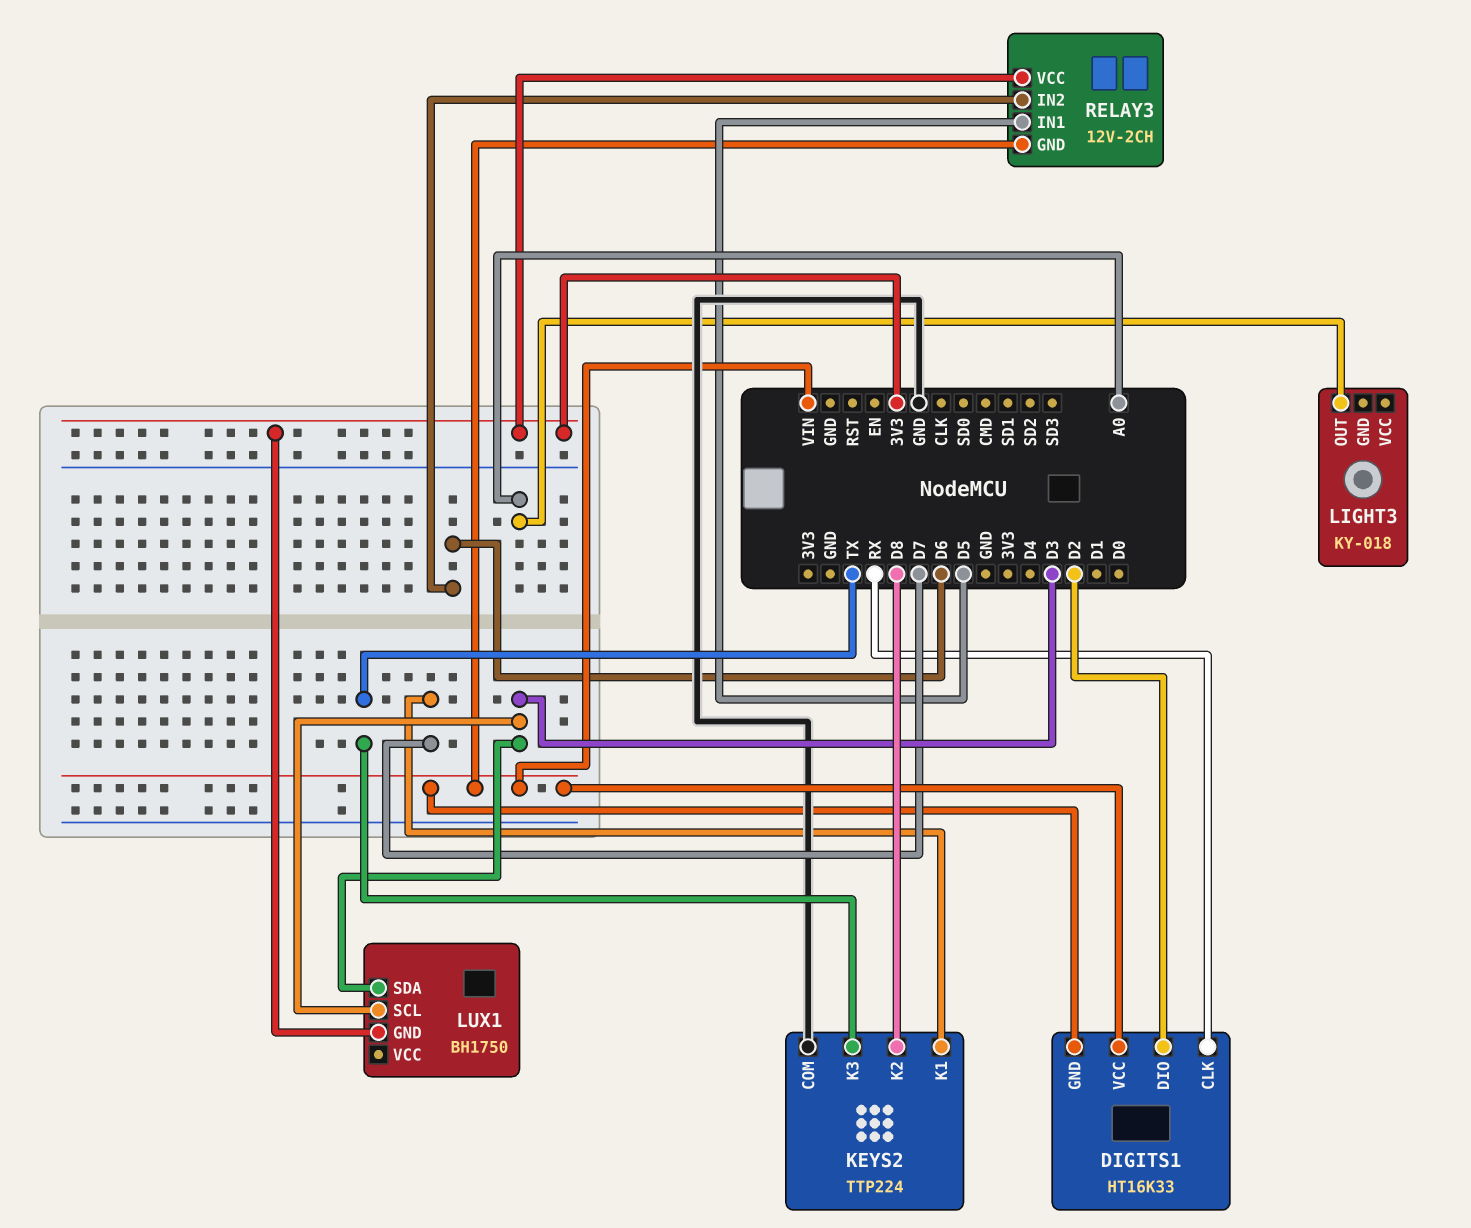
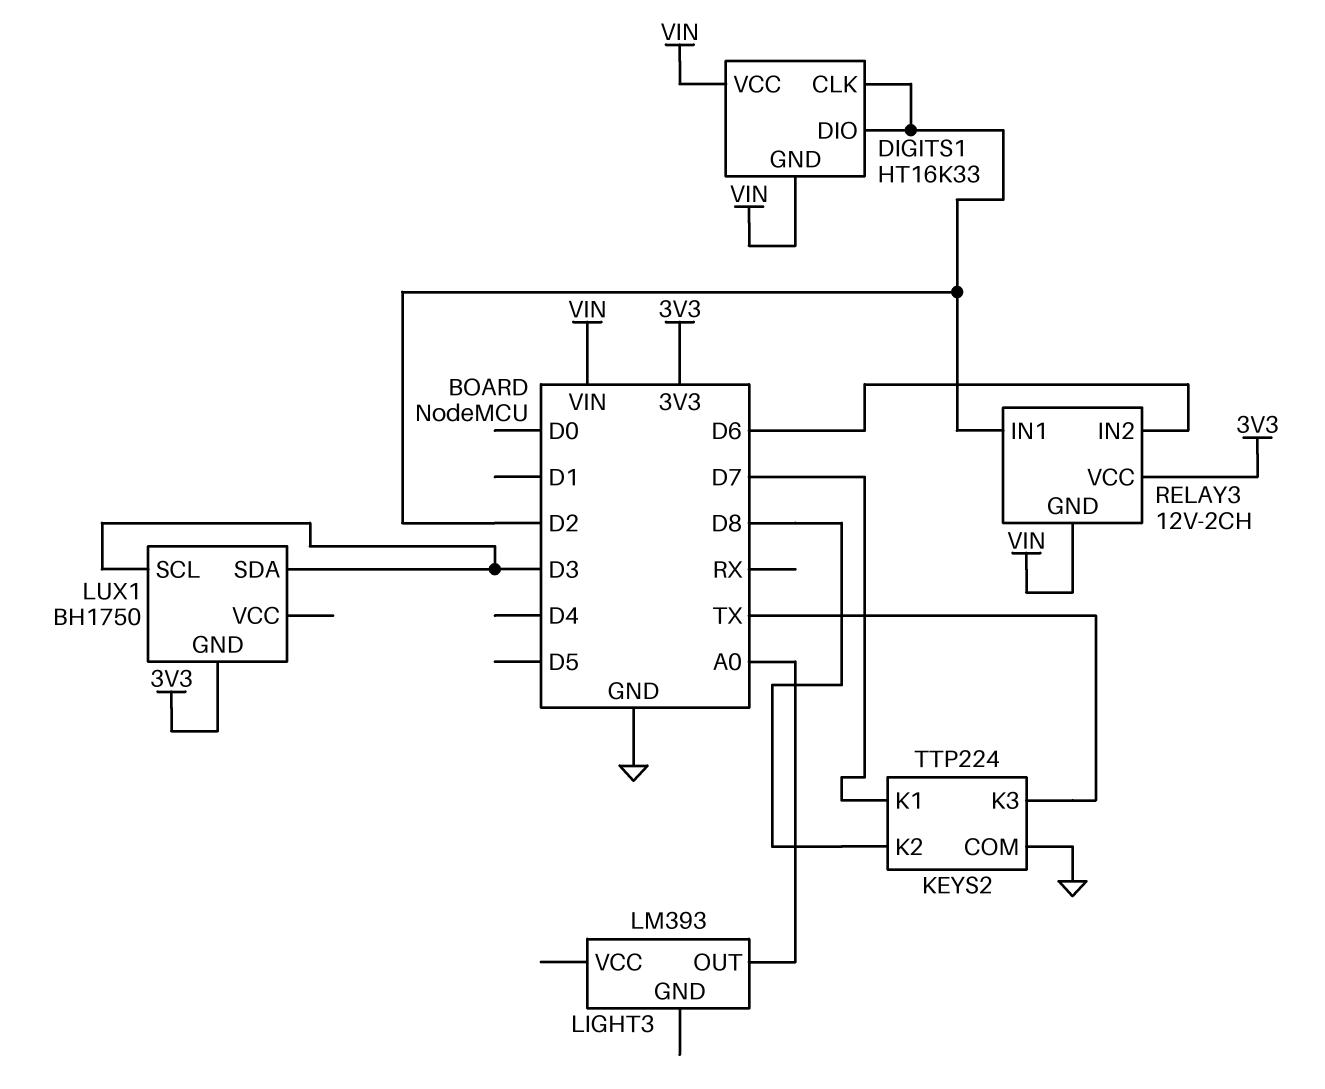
DIGITS1 pin CLK: RX -> D2
LIGHT3: KY-018 -> LM393
RELAY3 pin IN1: D5 -> D2

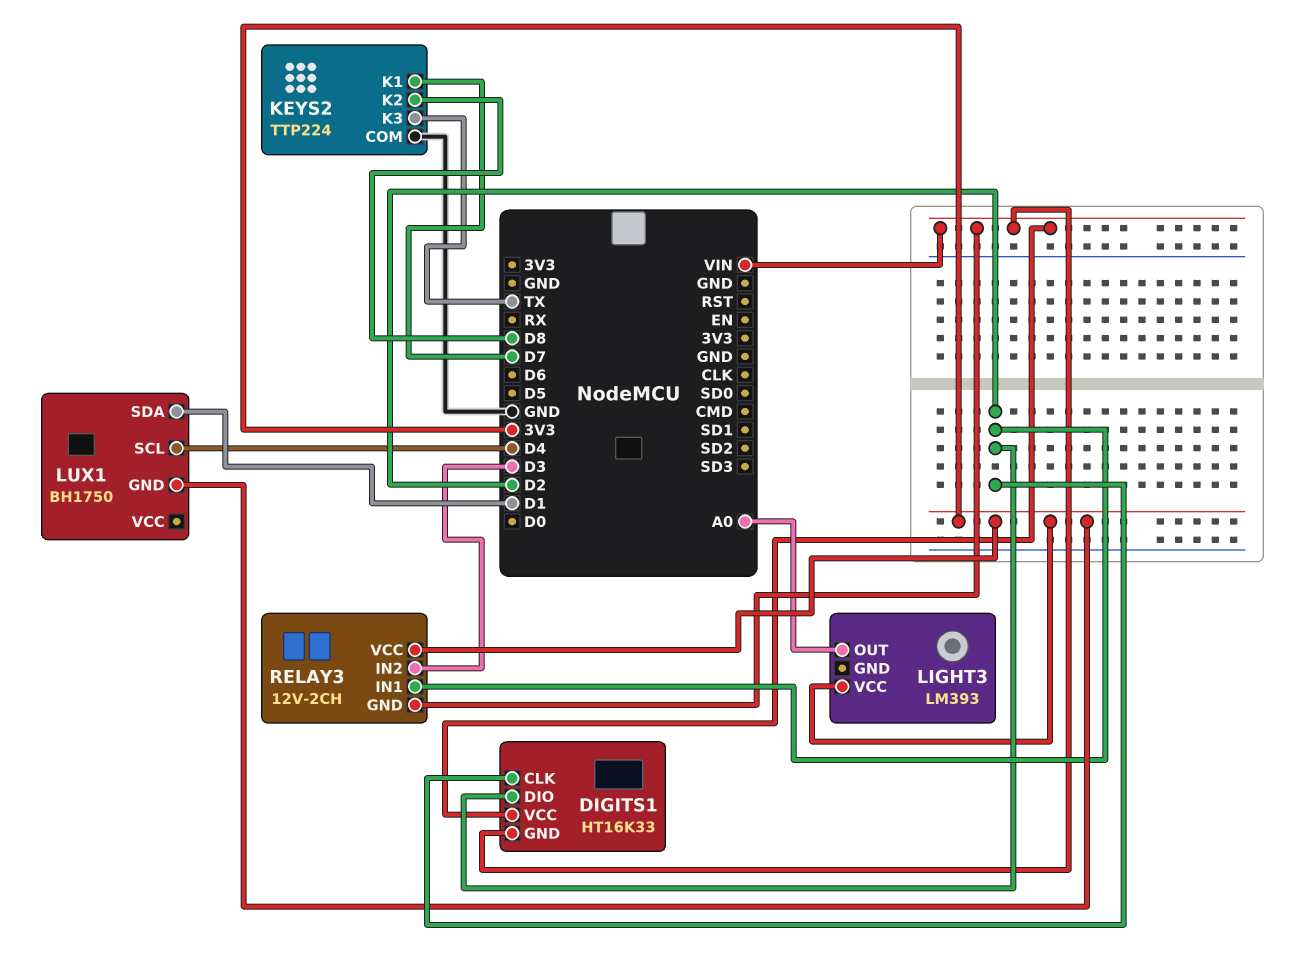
LIGHT3 pin VCC: none -> 3V3
LUX1 pin SCL: D3 -> D4
LUX1 pin SDA: D3 -> D1
RELAY3 pin IN2: D6 -> D3

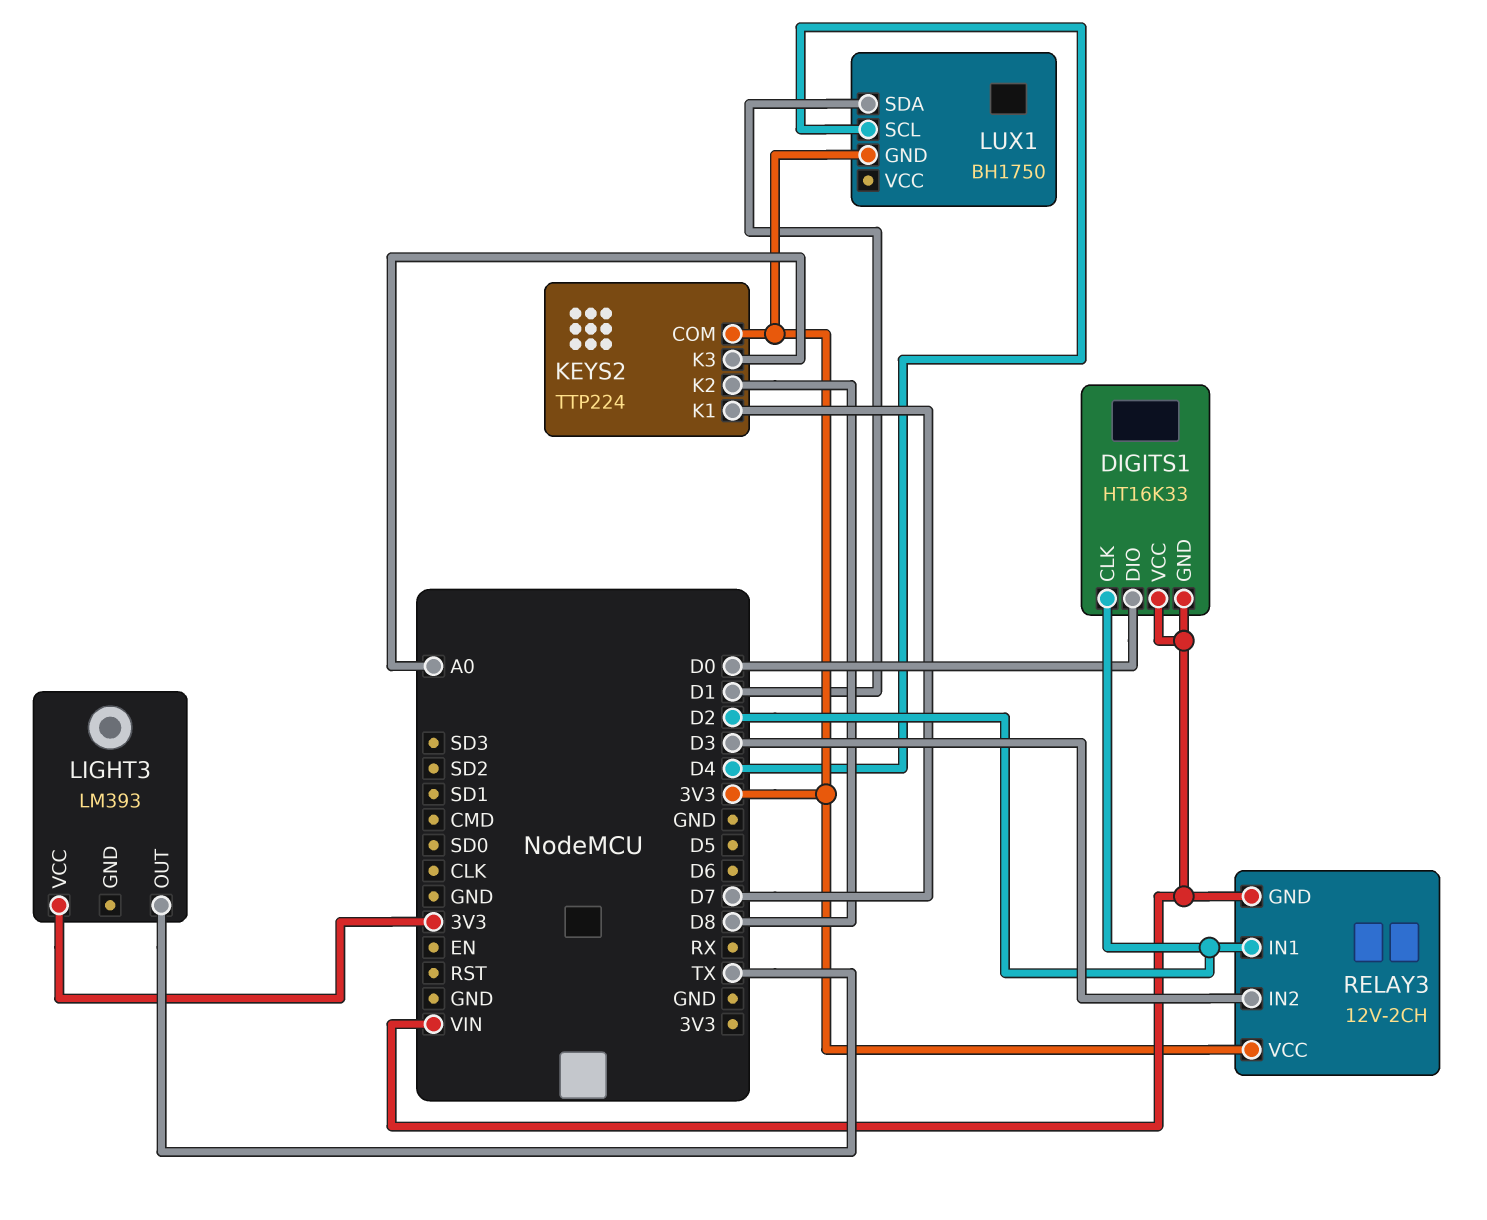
DIGITS1 pin DIO: D2 -> D0
KEYS2 pin COM: GND -> 3V3
KEYS2 pin K3: TX -> A0
LIGHT3 pin OUT: A0 -> TX

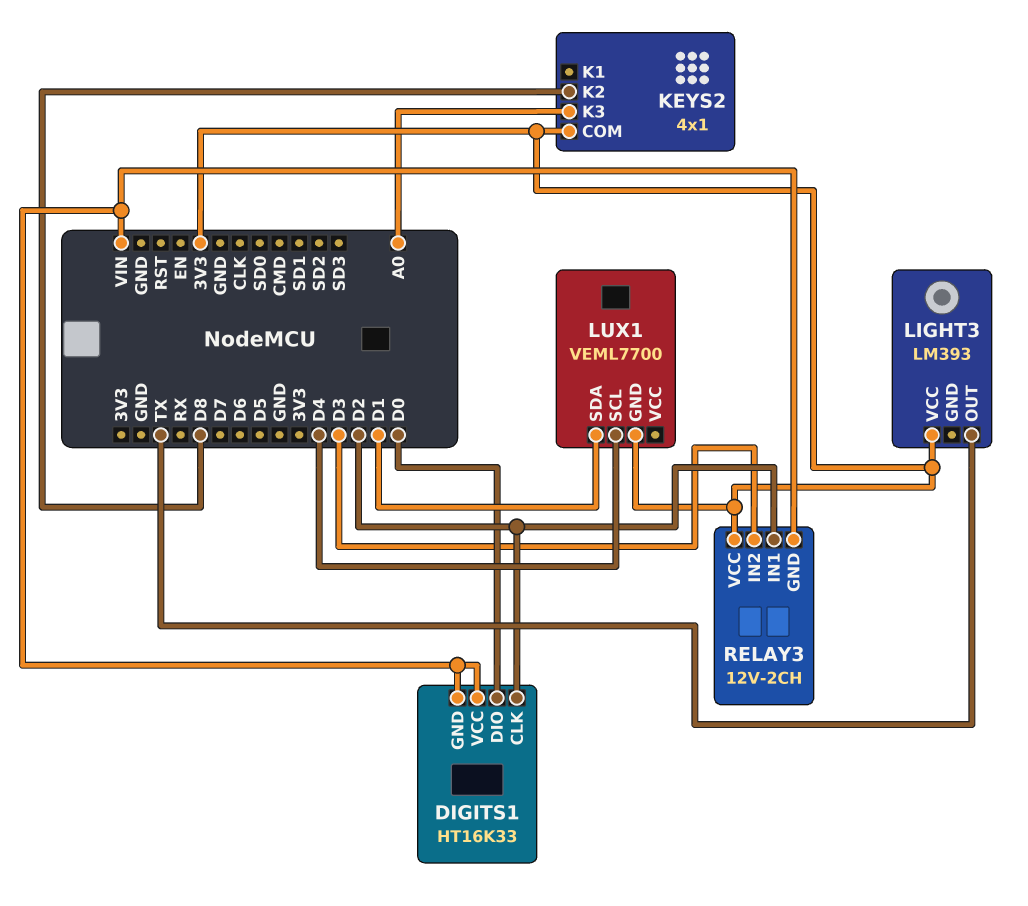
KEYS2: TTP224 -> 4x1
KEYS2 pin K1: D7 -> none
LUX1: BH1750 -> VEML7700

